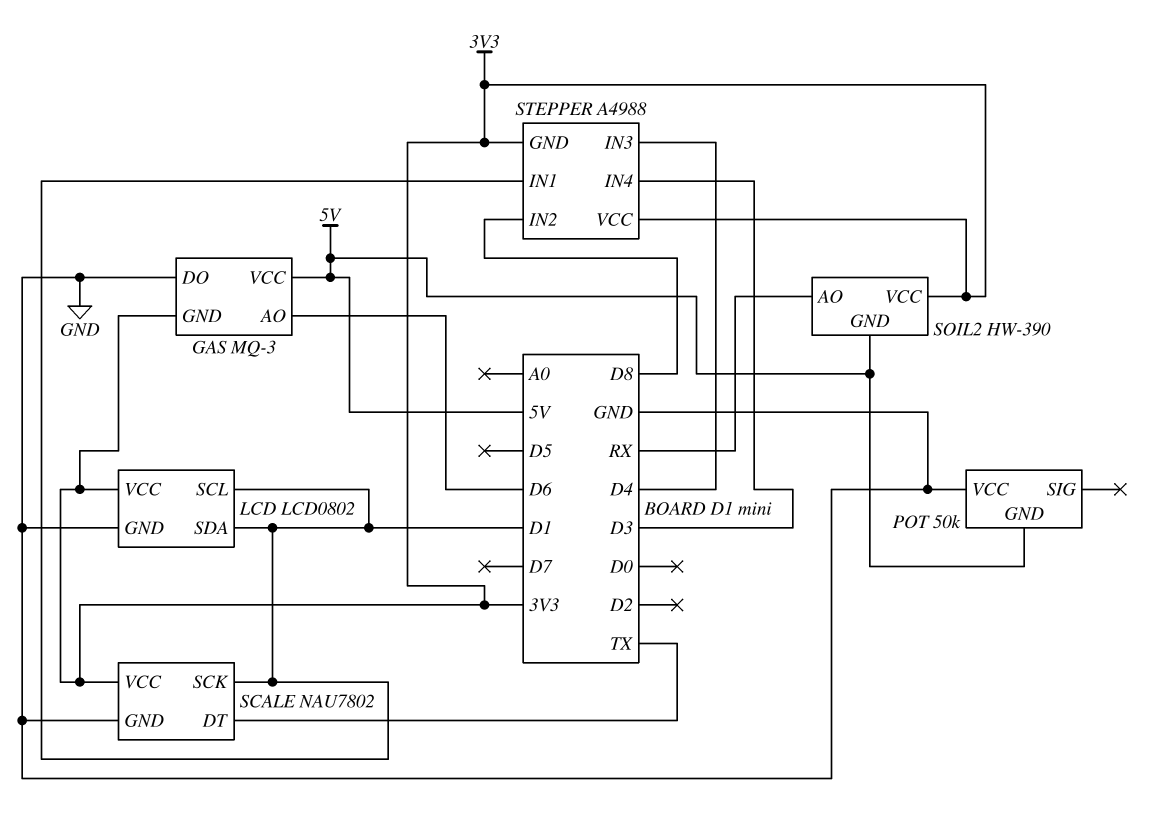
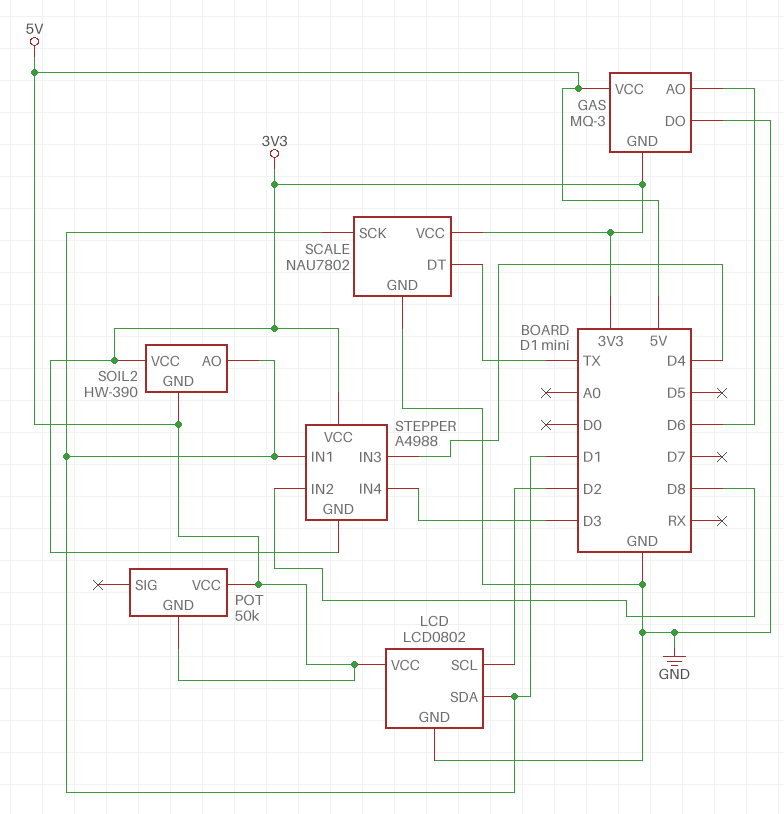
LCD pin SCL: D1 -> D2
LCD pin VCC: 3V3 -> 5V
POT pin VCC: GND -> 5V
SOIL2 pin AO: RX -> D1

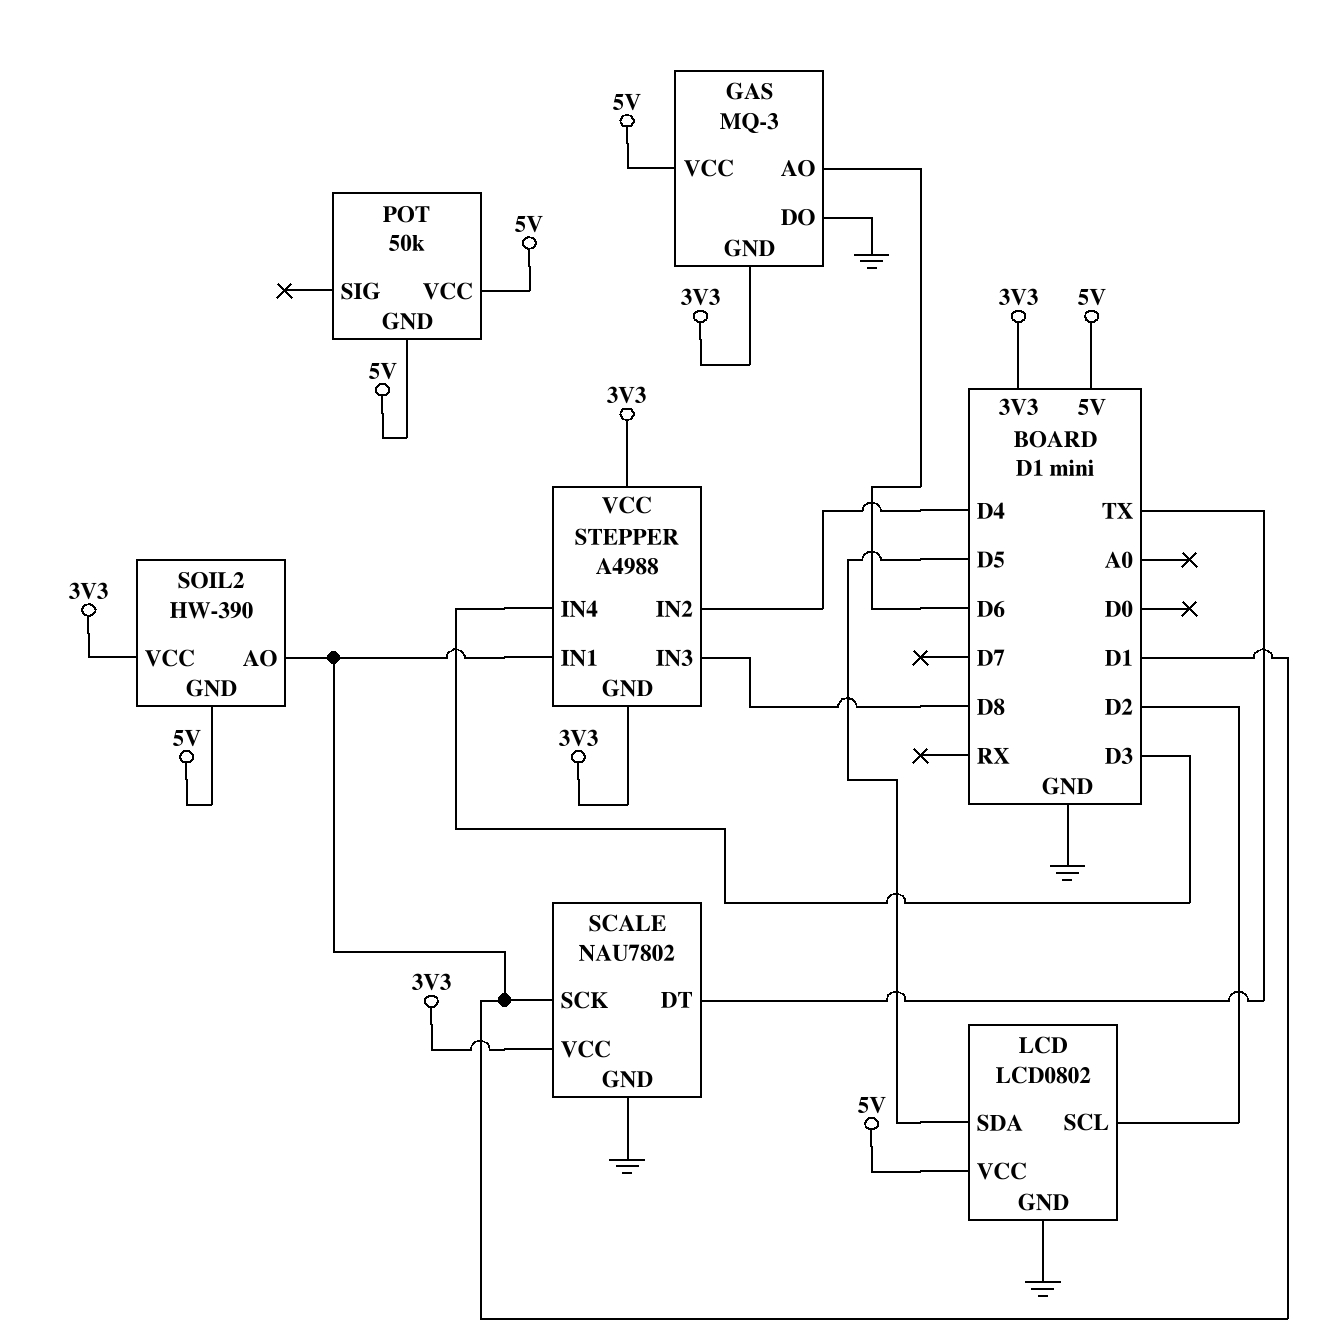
LCD pin SDA: D1 -> D5
STEPPER pin IN2: D8 -> D4
STEPPER pin IN3: D4 -> D8

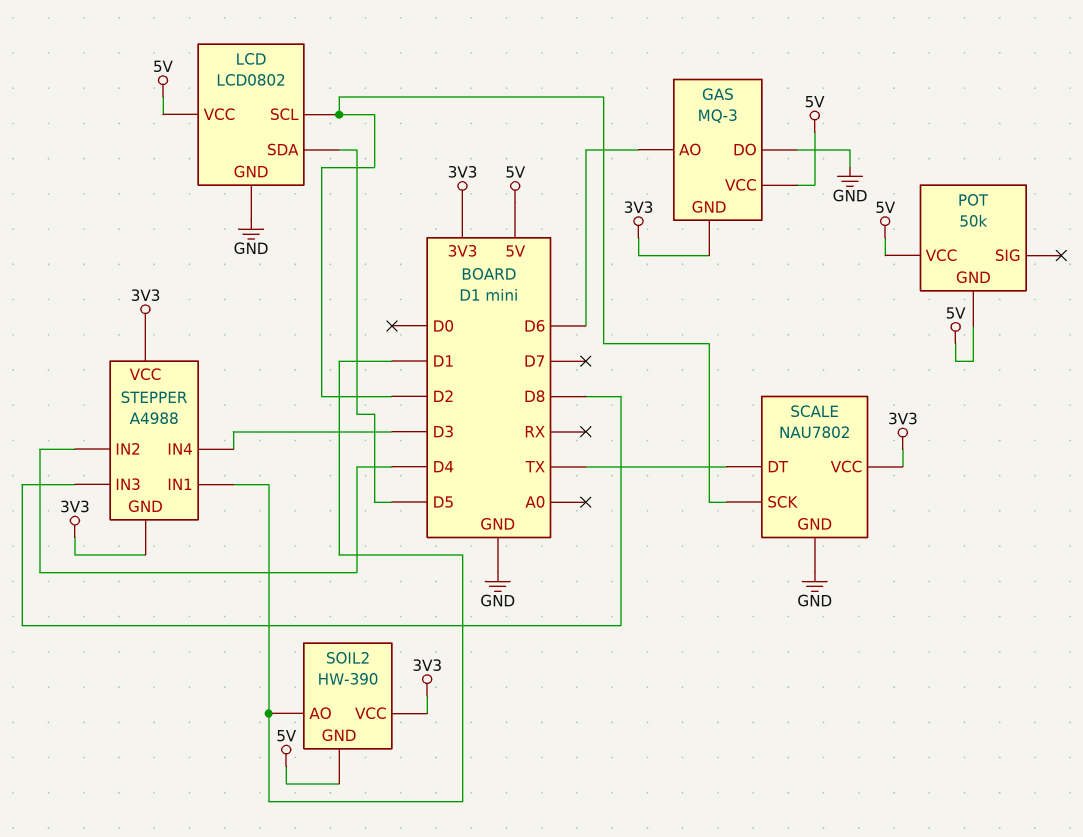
SCALE pin SCK: D1 -> D2

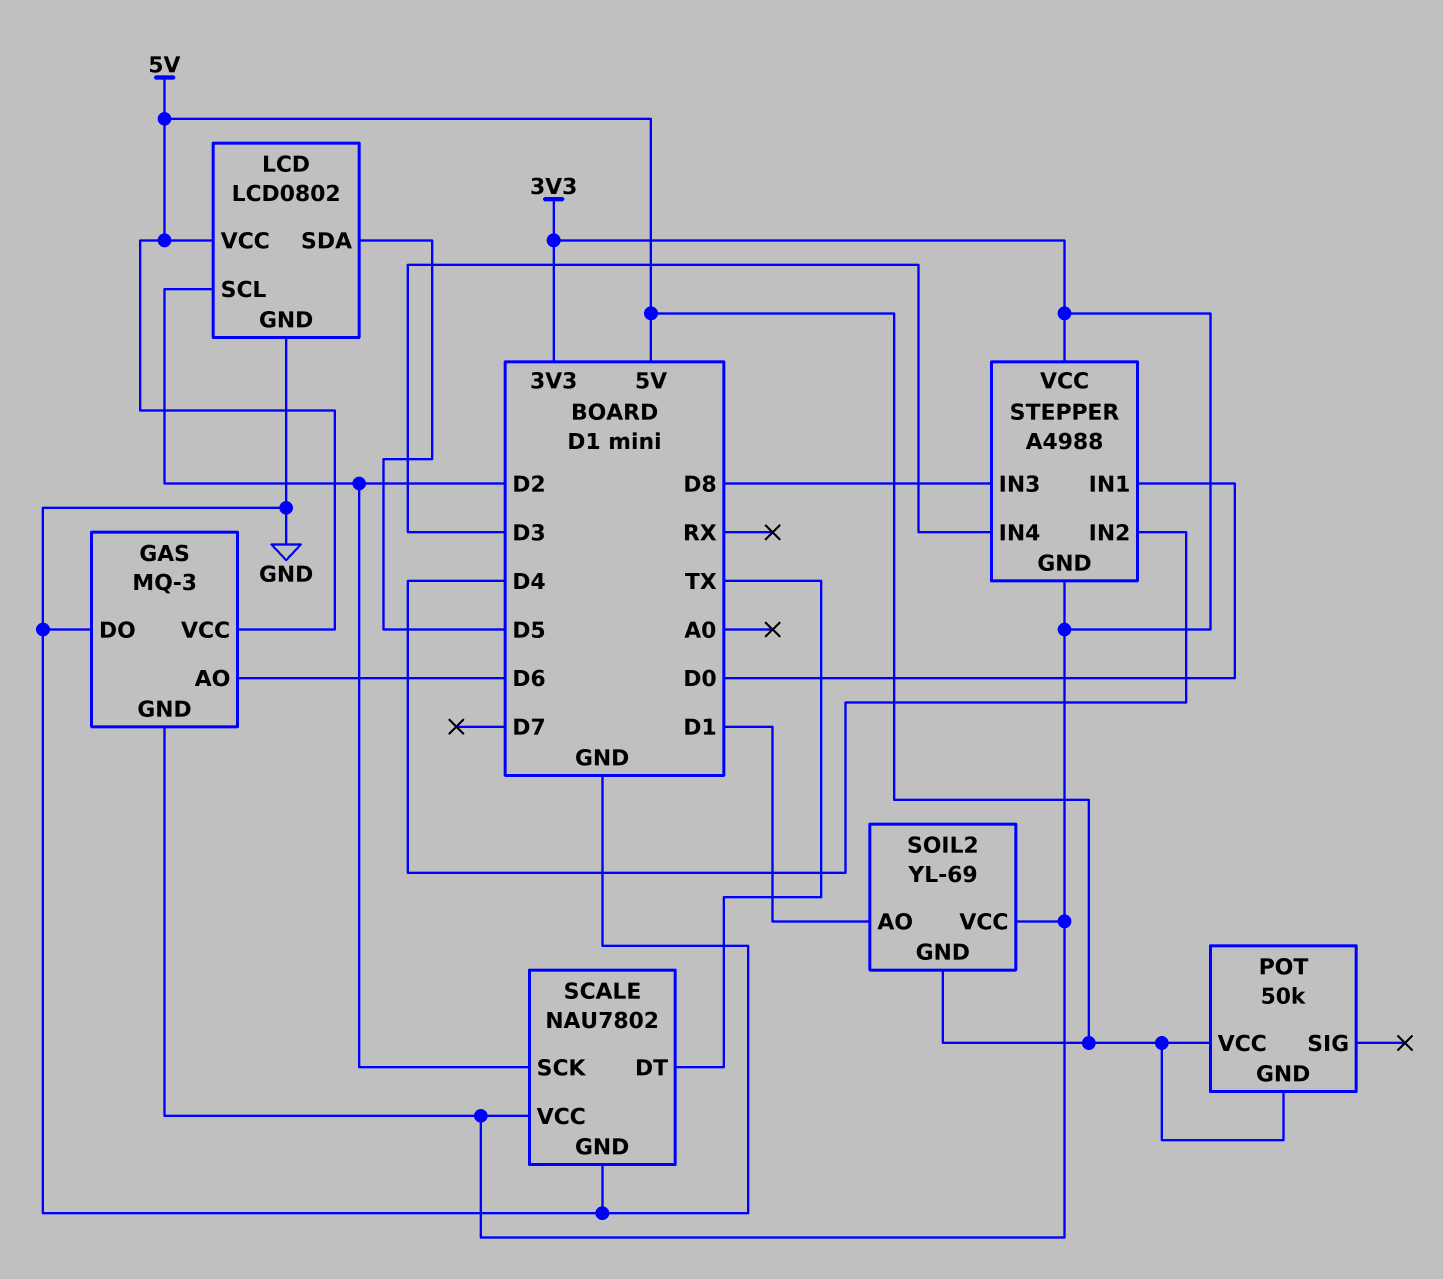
SOIL2: HW-390 -> YL-69
STEPPER pin IN1: D1 -> D0

